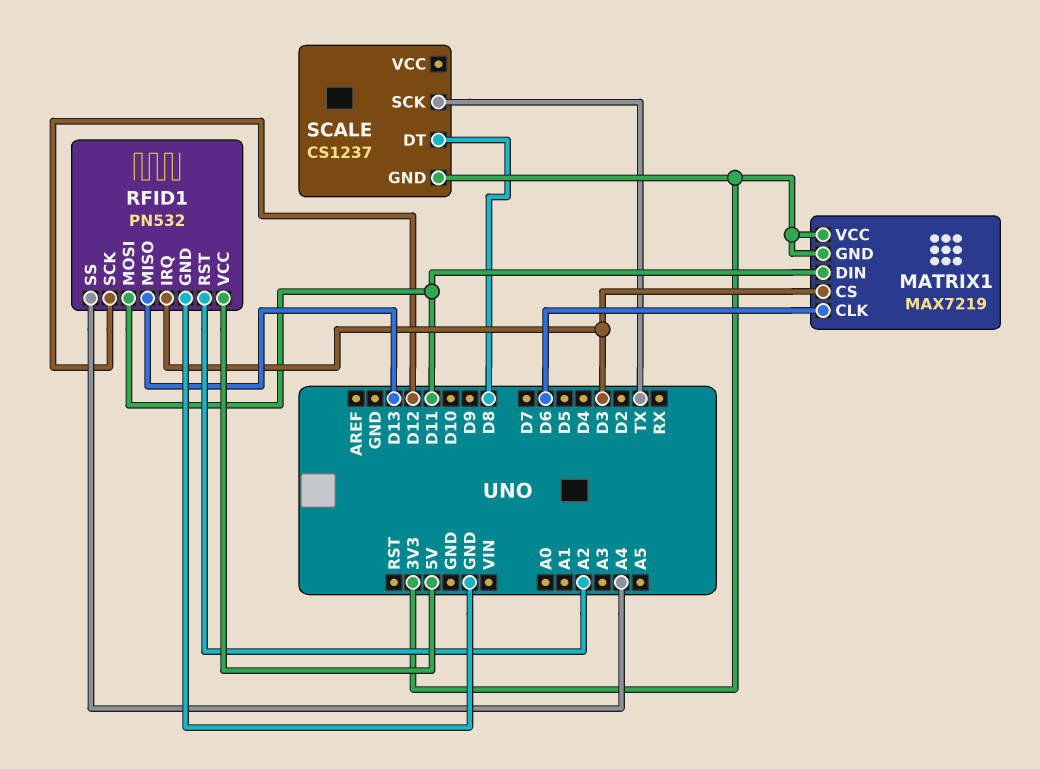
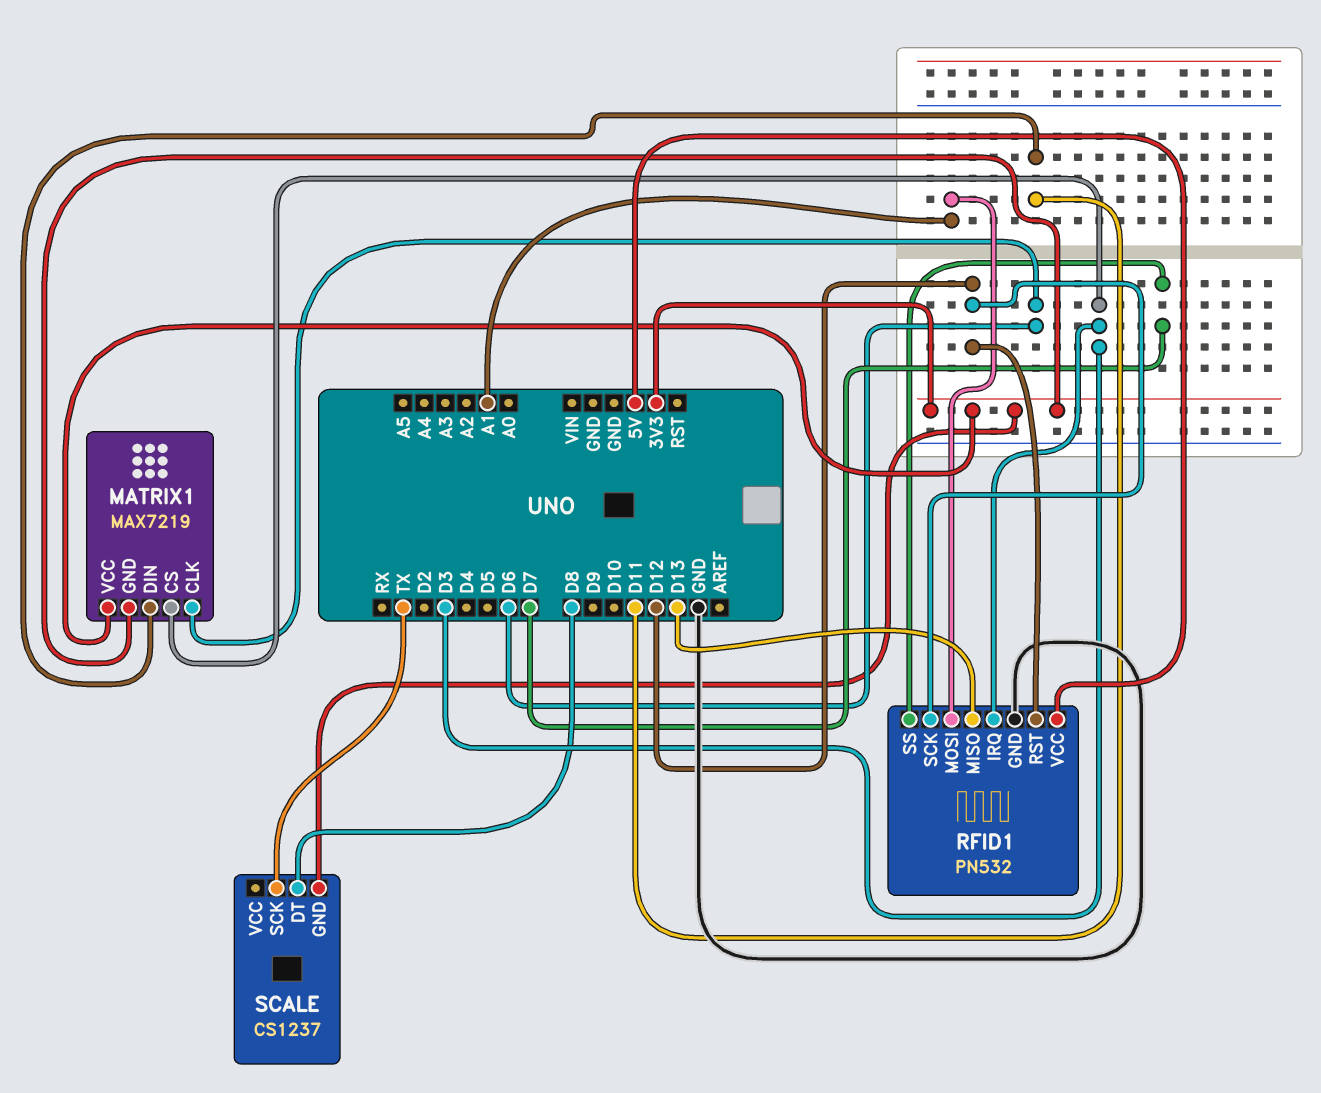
RFID1 pin MOSI: D11 -> A1
RFID1 pin RST: A2 -> D12
RFID1 pin SS: A4 -> D7

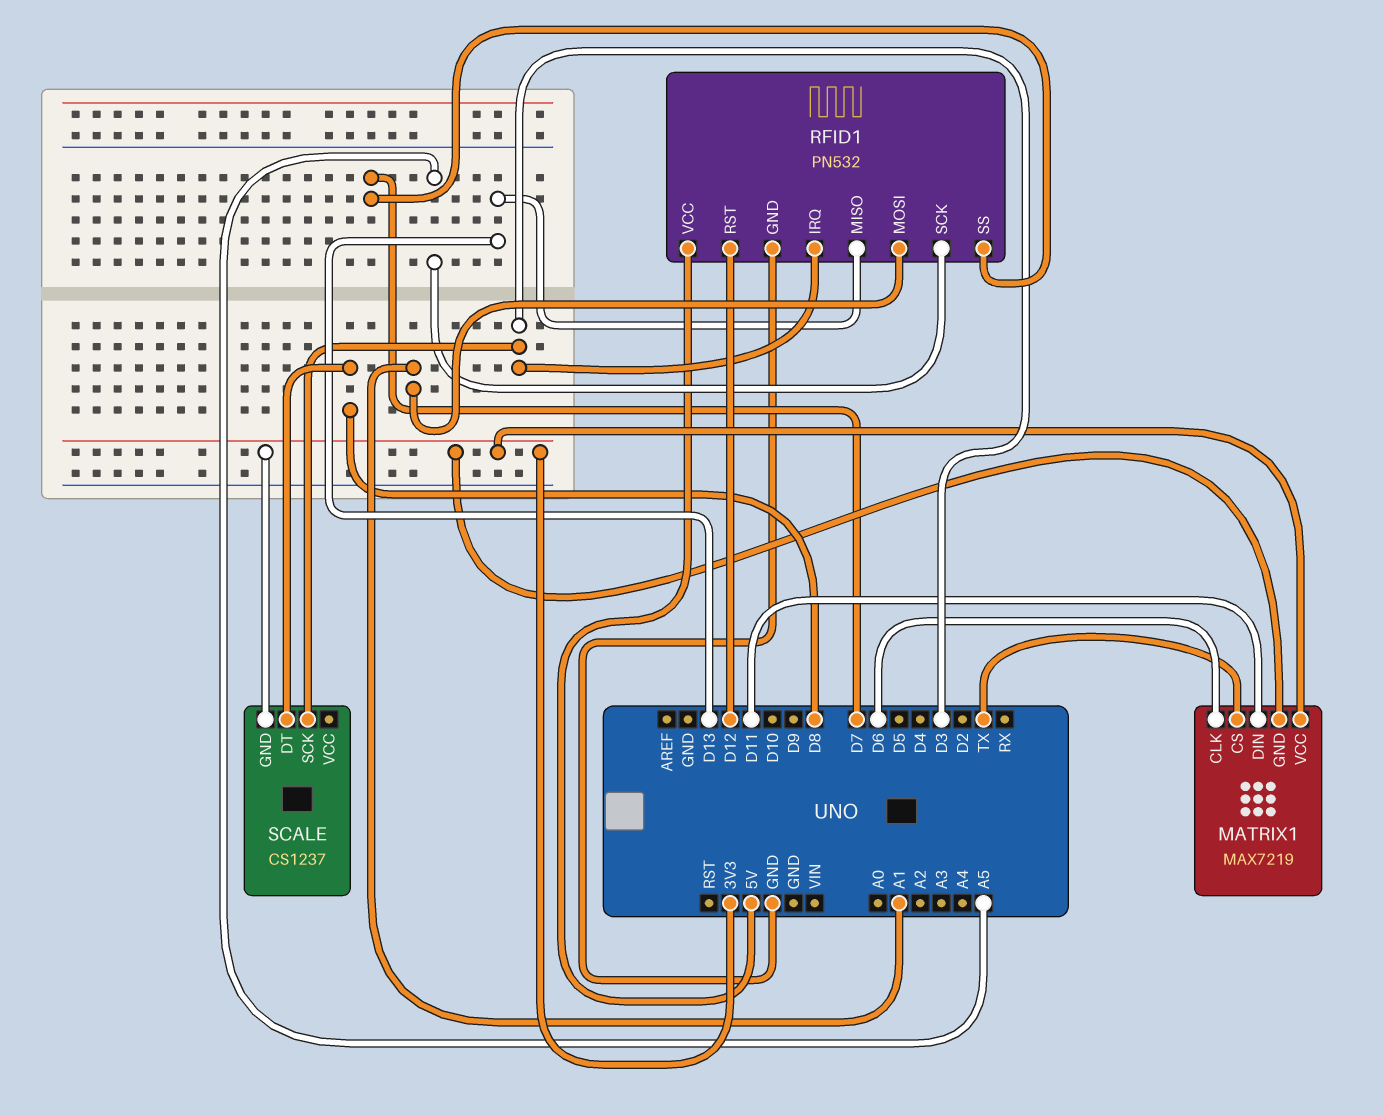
MATRIX1 pin CS: D3 -> TX
RFID1 pin SCK: D12 -> A5
SCALE pin SCK: TX -> D3

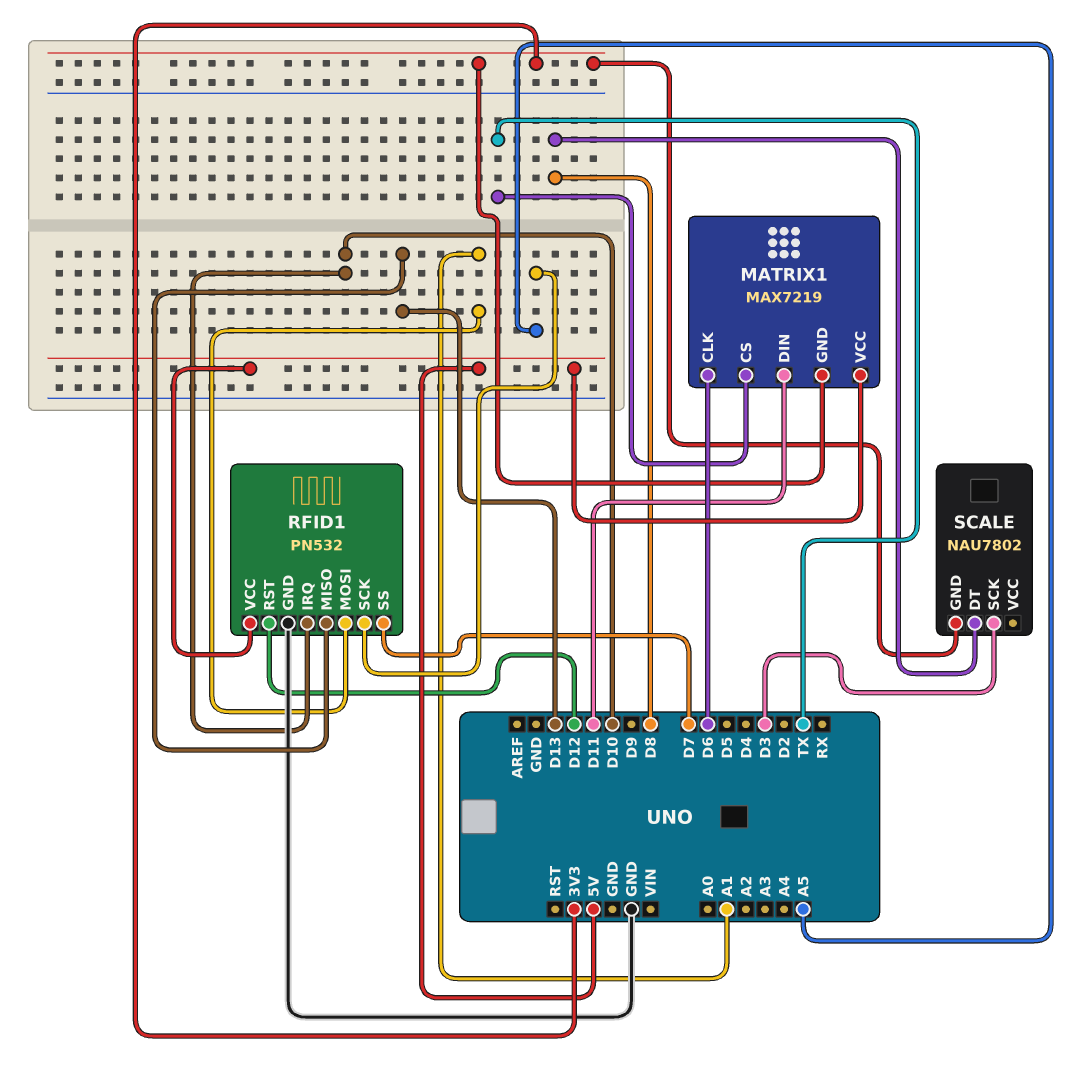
MATRIX1 pin VCC: 3V3 -> 5V
RFID1 pin IRQ: D3 -> D10
SCALE: CS1237 -> NAU7802

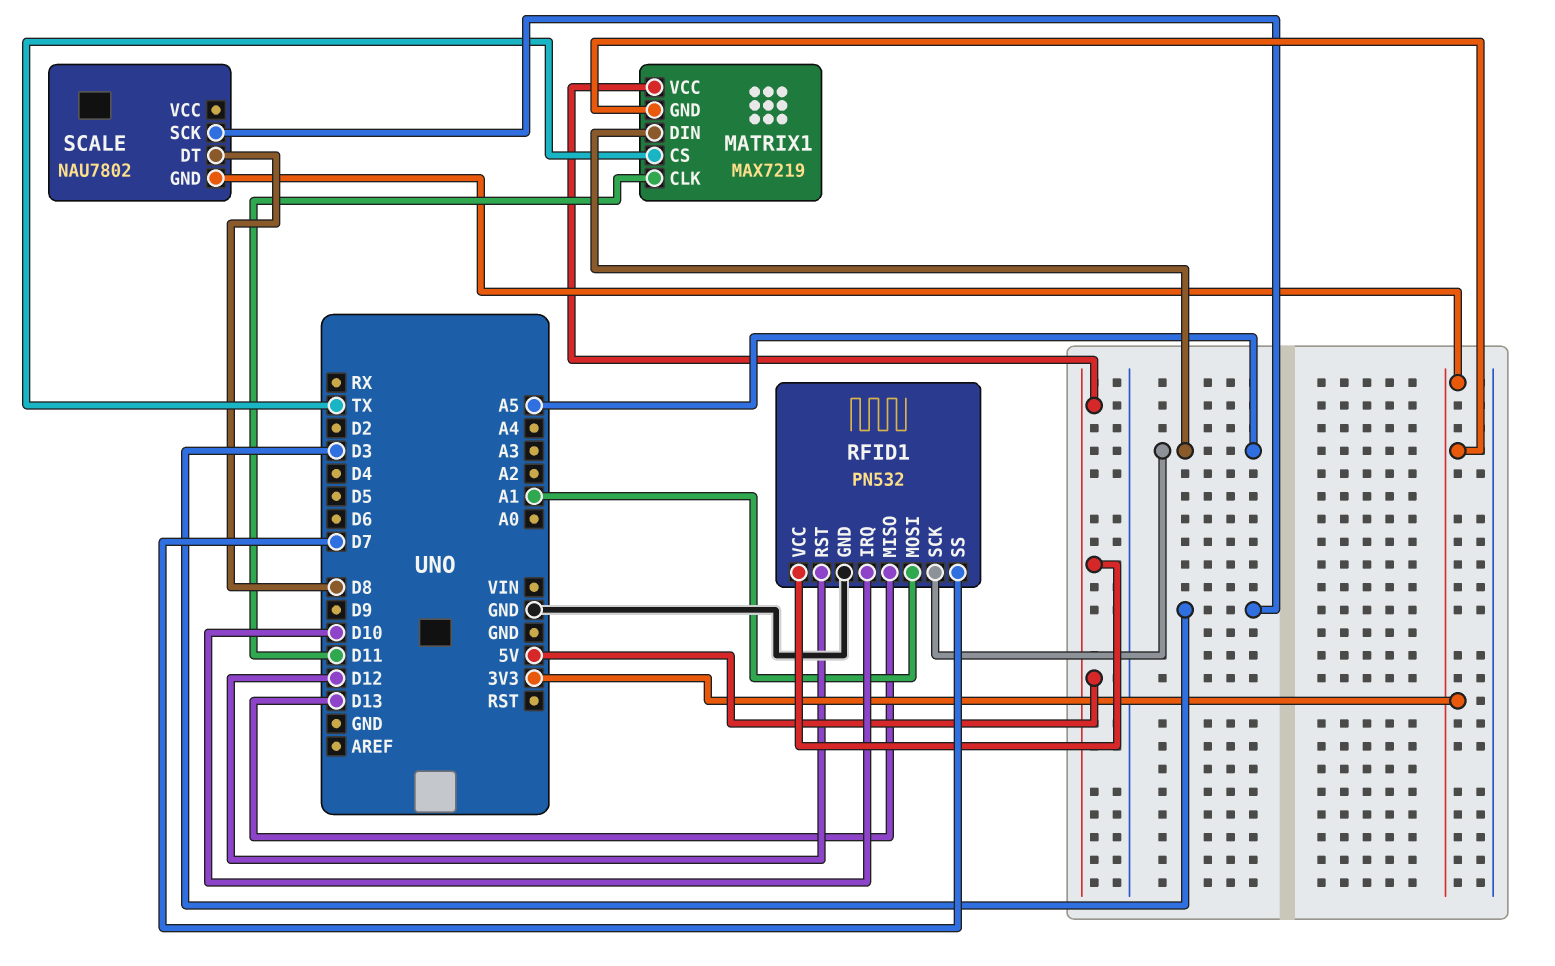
MATRIX1 pin CLK: D6 -> D11
MATRIX1 pin DIN: D11 -> A5

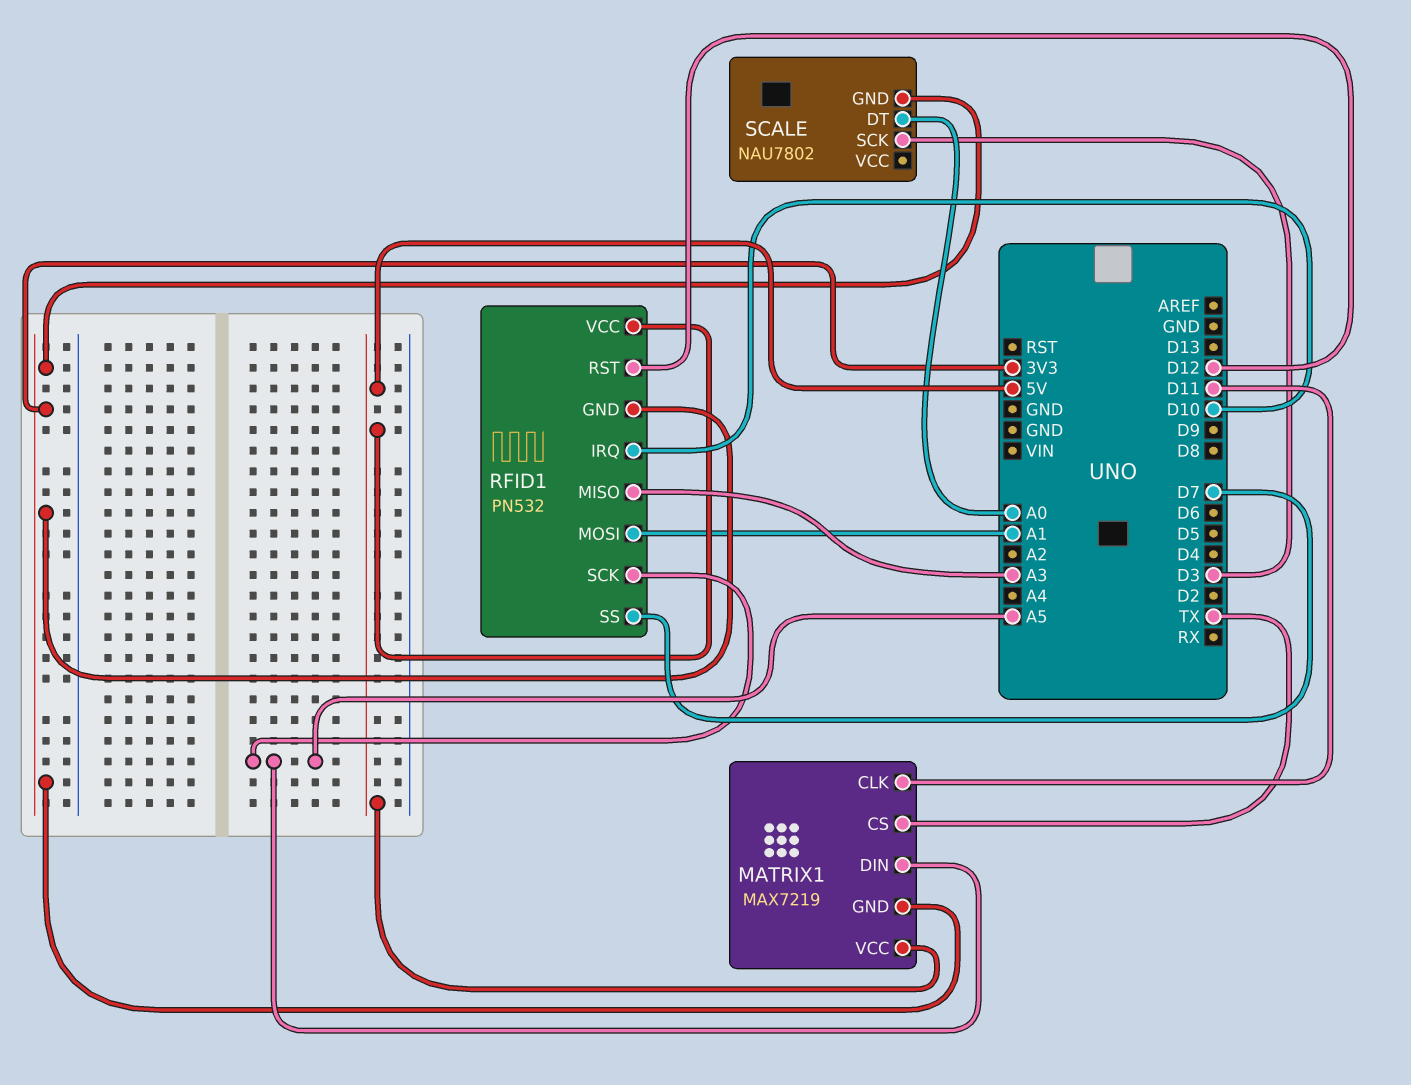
RFID1 pin GND: GND -> 3V3
RFID1 pin MISO: D13 -> A3
SCALE pin DT: D8 -> A0

